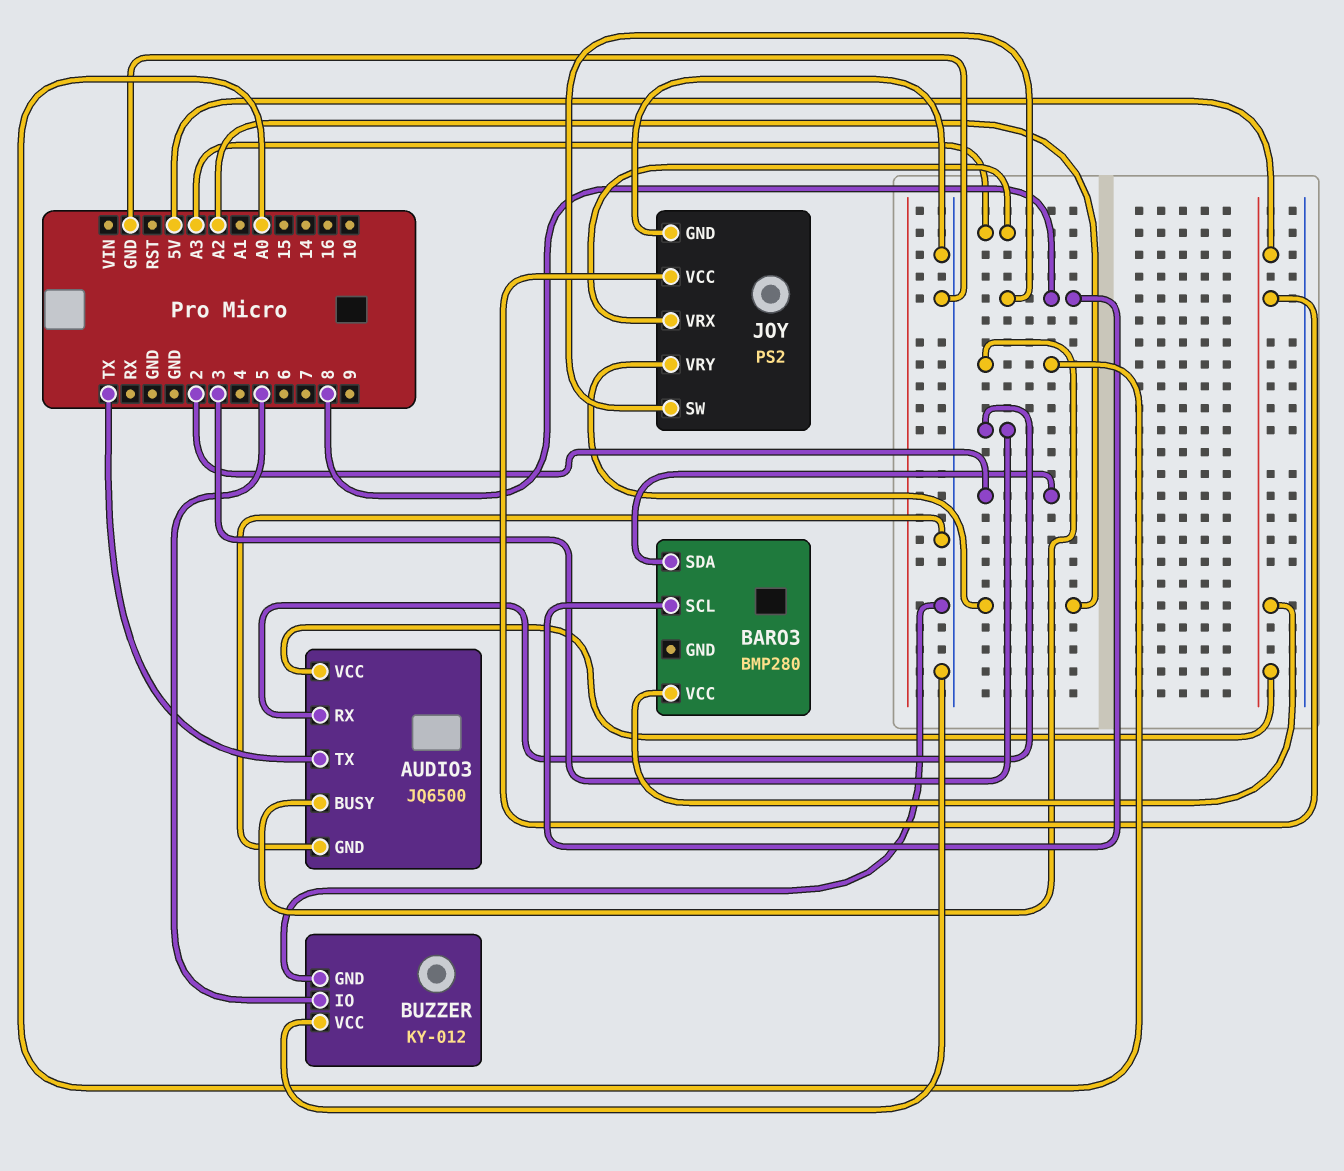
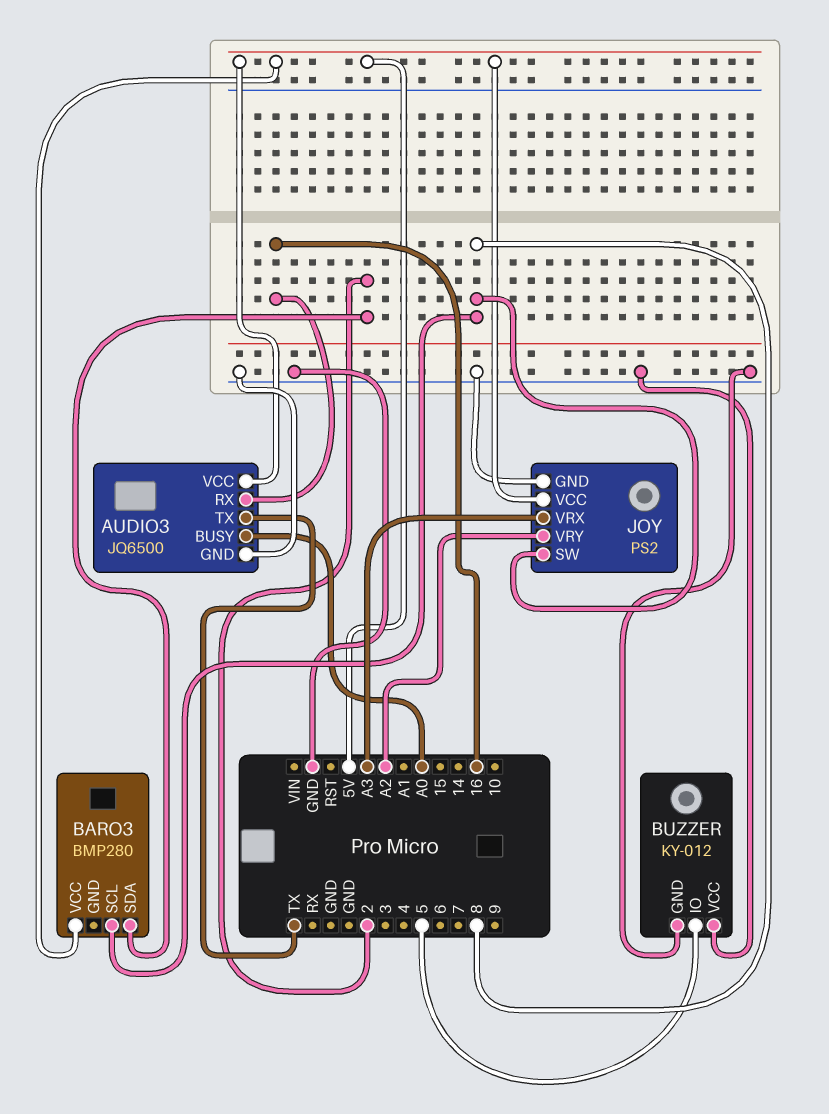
AUDIO3 pin RX: 3 -> 16

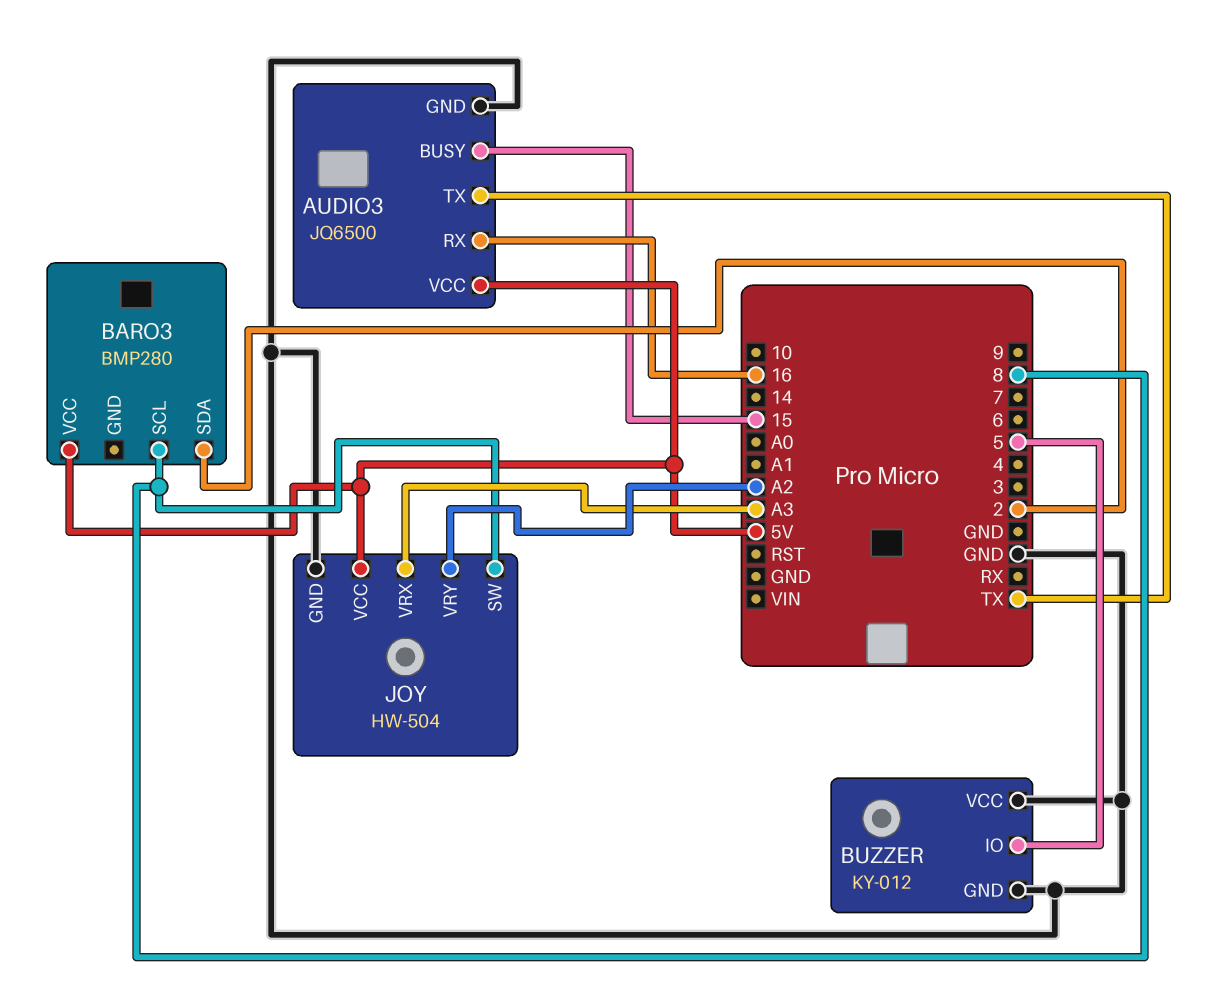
AUDIO3 pin BUSY: A0 -> 15
JOY: PS2 -> HW-504

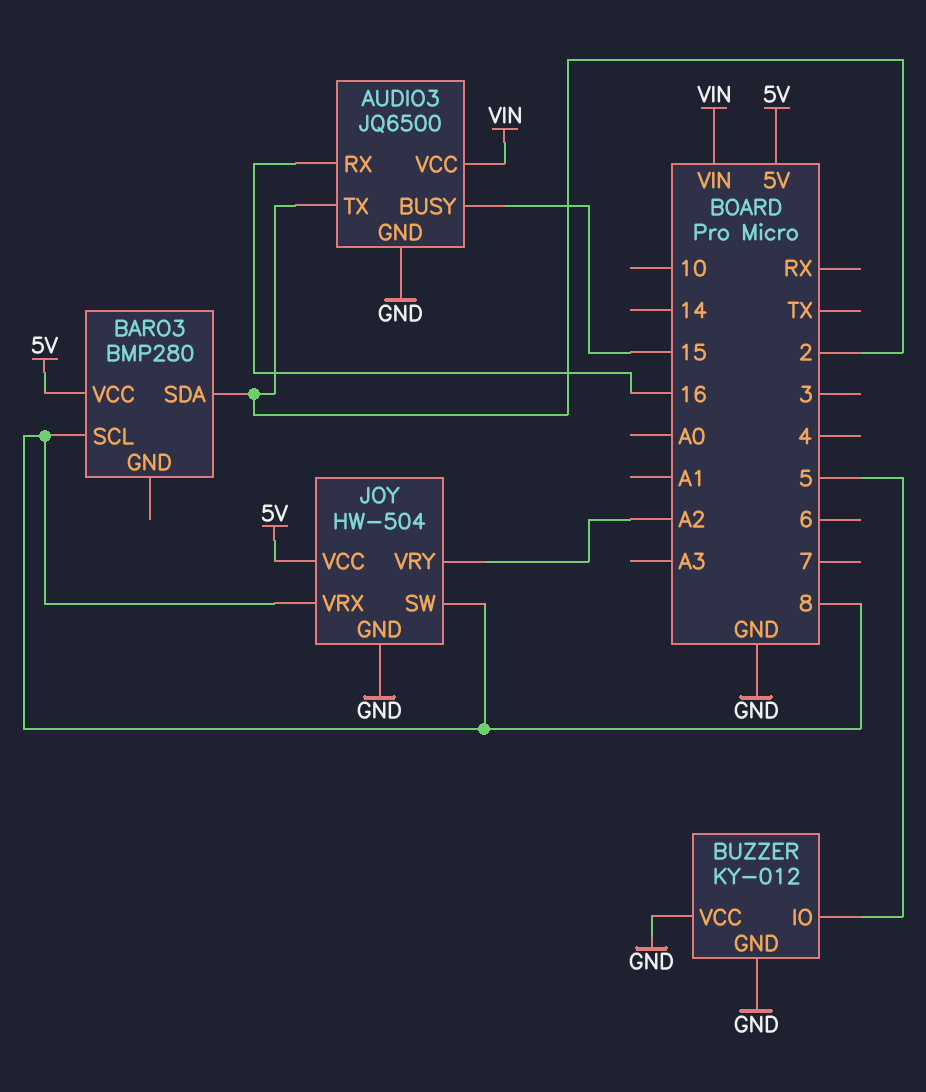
AUDIO3 pin TX: TX -> 2
AUDIO3 pin VCC: 5V -> VIN
JOY pin VRX: A3 -> 8

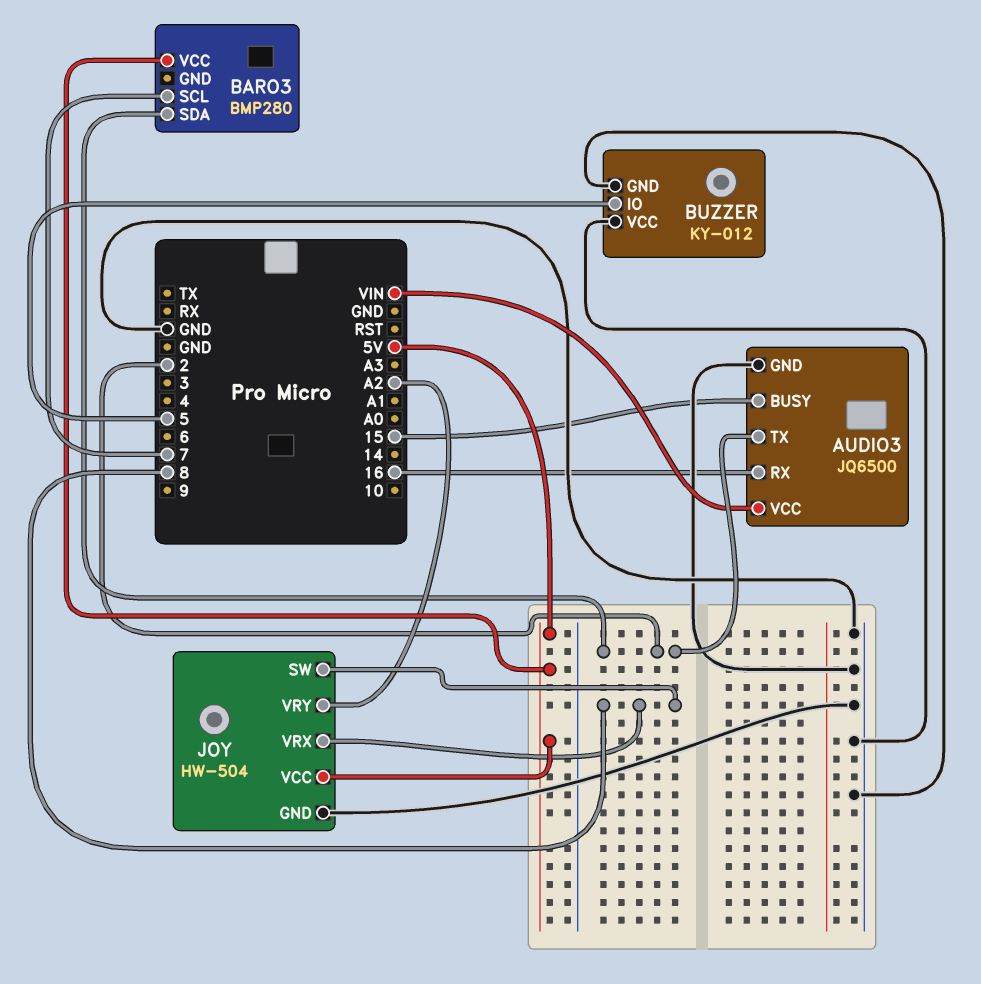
BARO3 pin SCL: 8 -> 7

